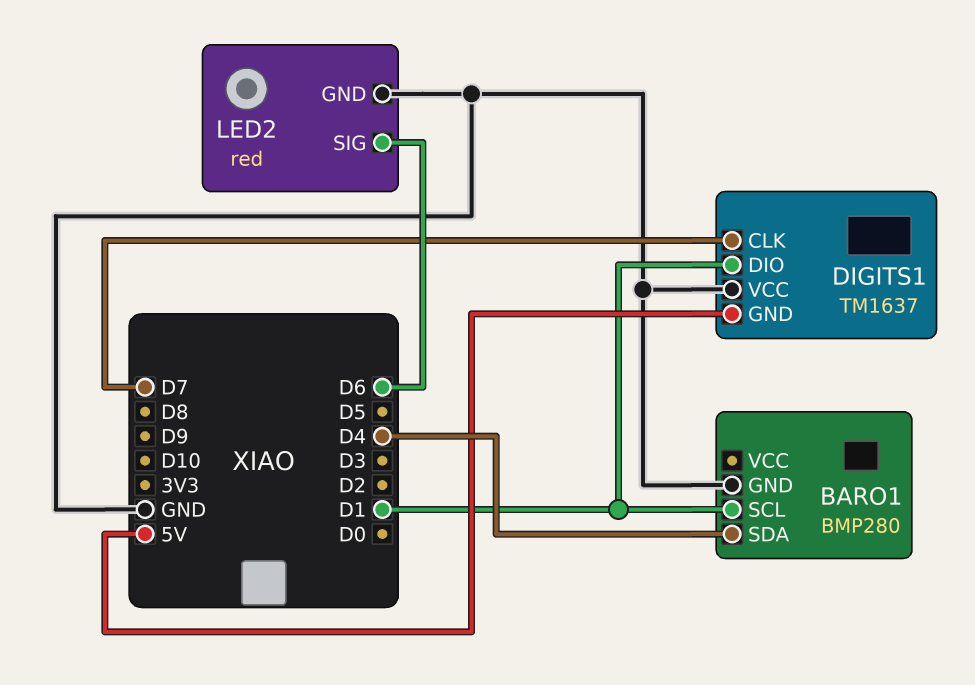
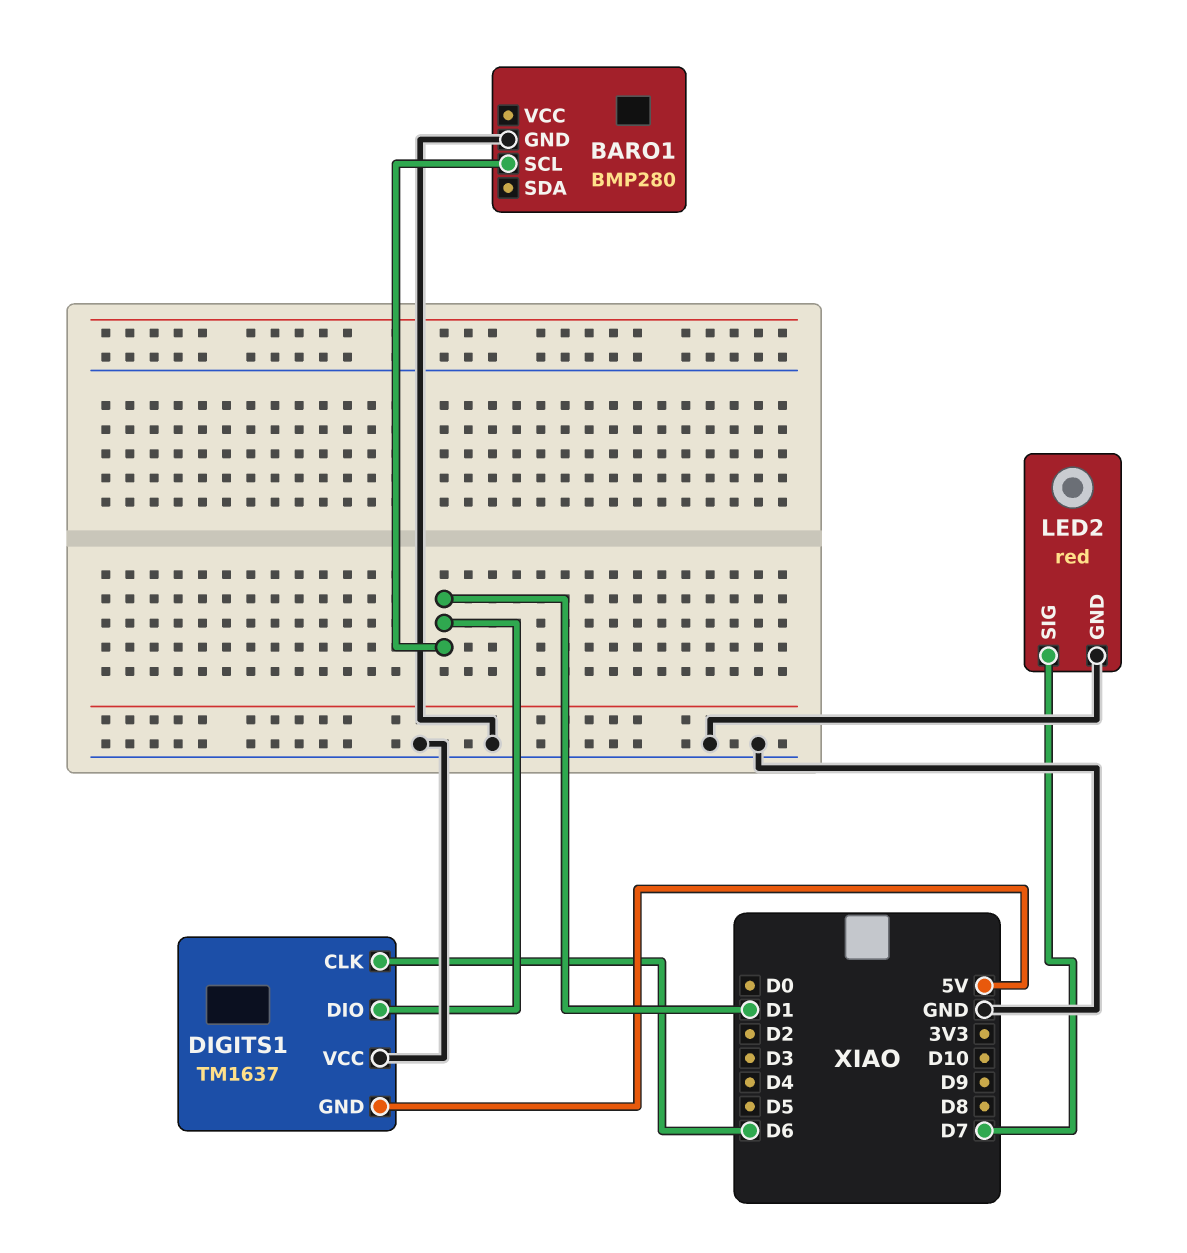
BARO1 pin SDA: D4 -> none
DIGITS1 pin CLK: D7 -> D6
LED2 pin SIG: D6 -> D7

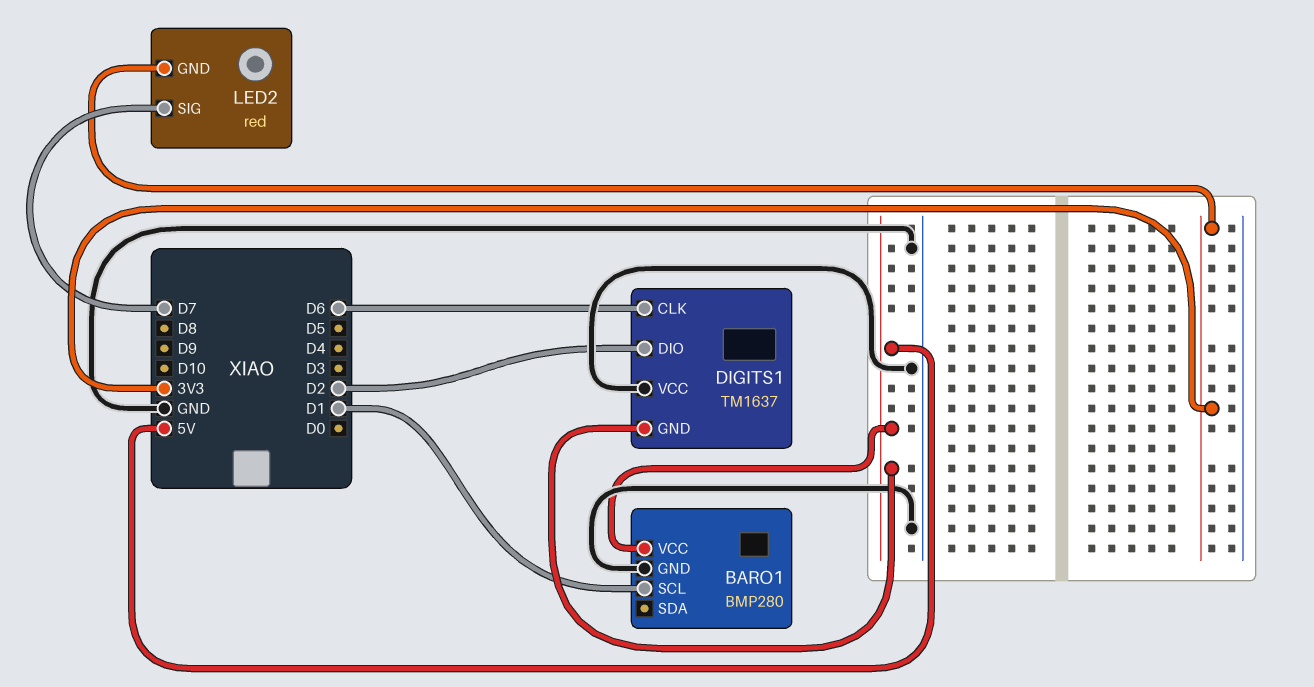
BARO1 pin VCC: none -> 5V
DIGITS1 pin DIO: D1 -> D2
LED2 pin GND: GND -> 3V3

